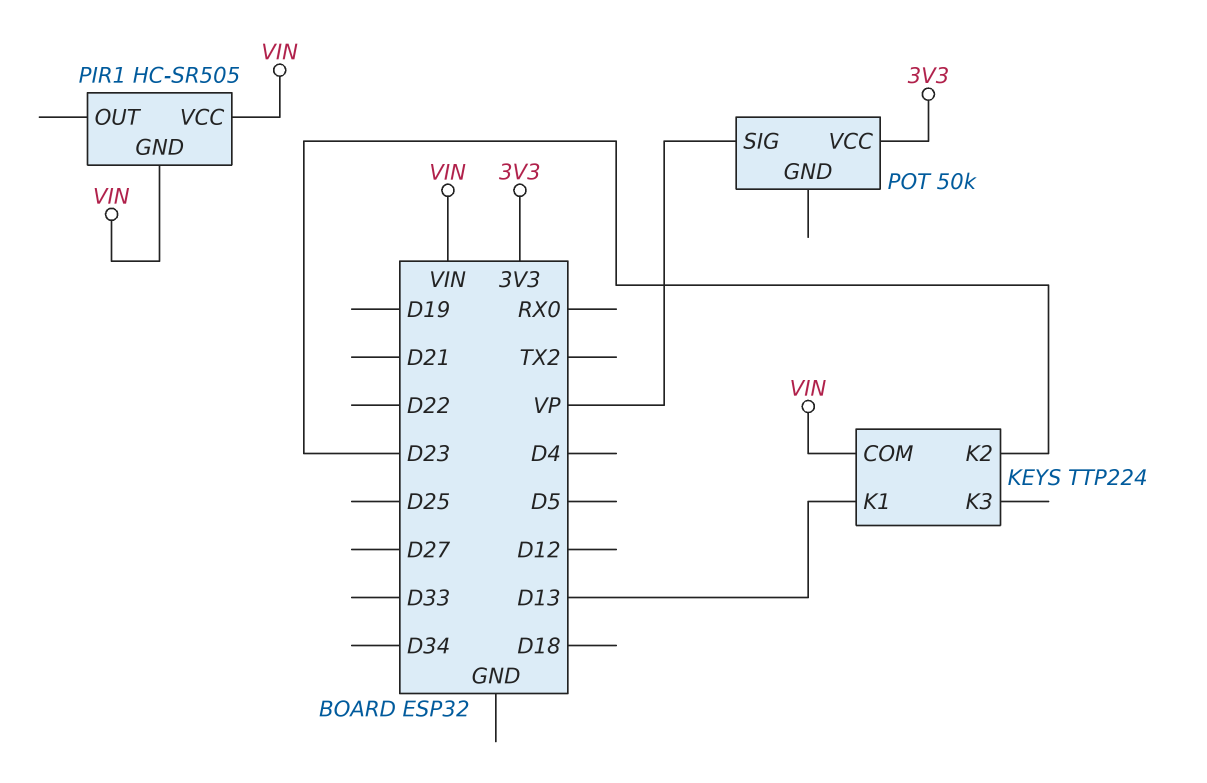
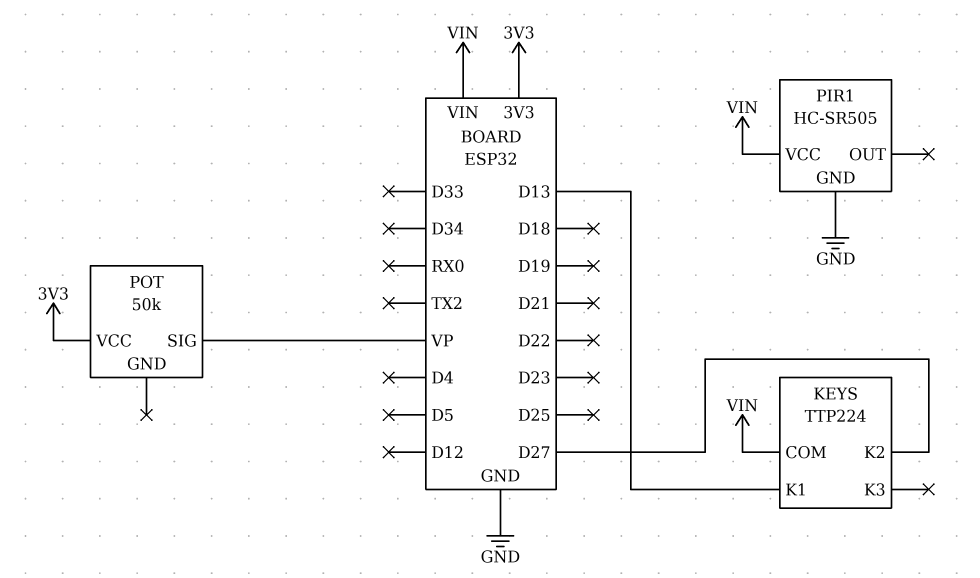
KEYS pin K2: D23 -> D27
PIR1 pin GND: VIN -> GND

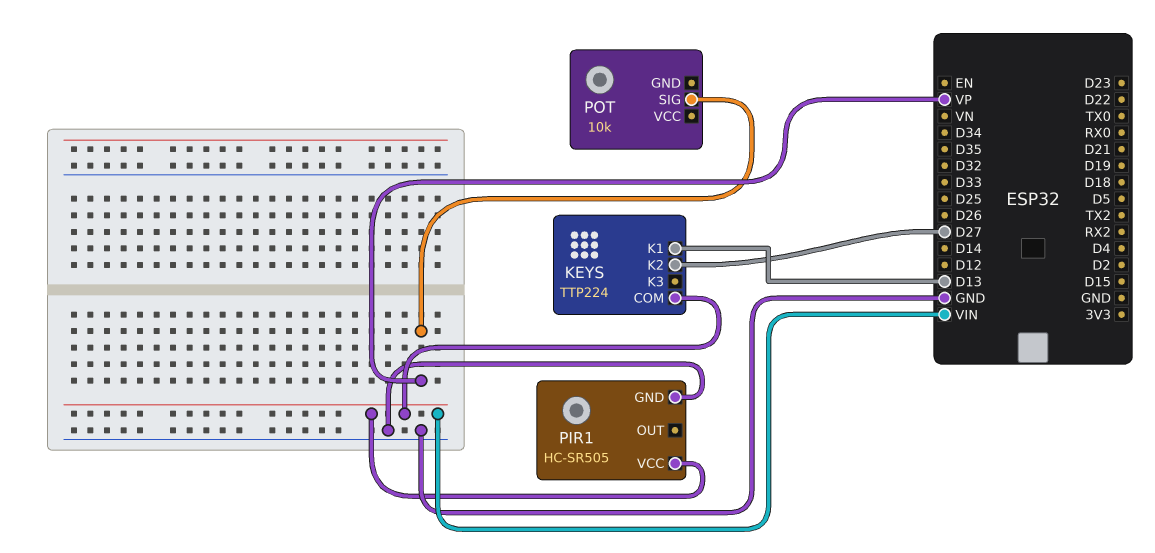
POT: 50k -> 10k
POT pin VCC: 3V3 -> none

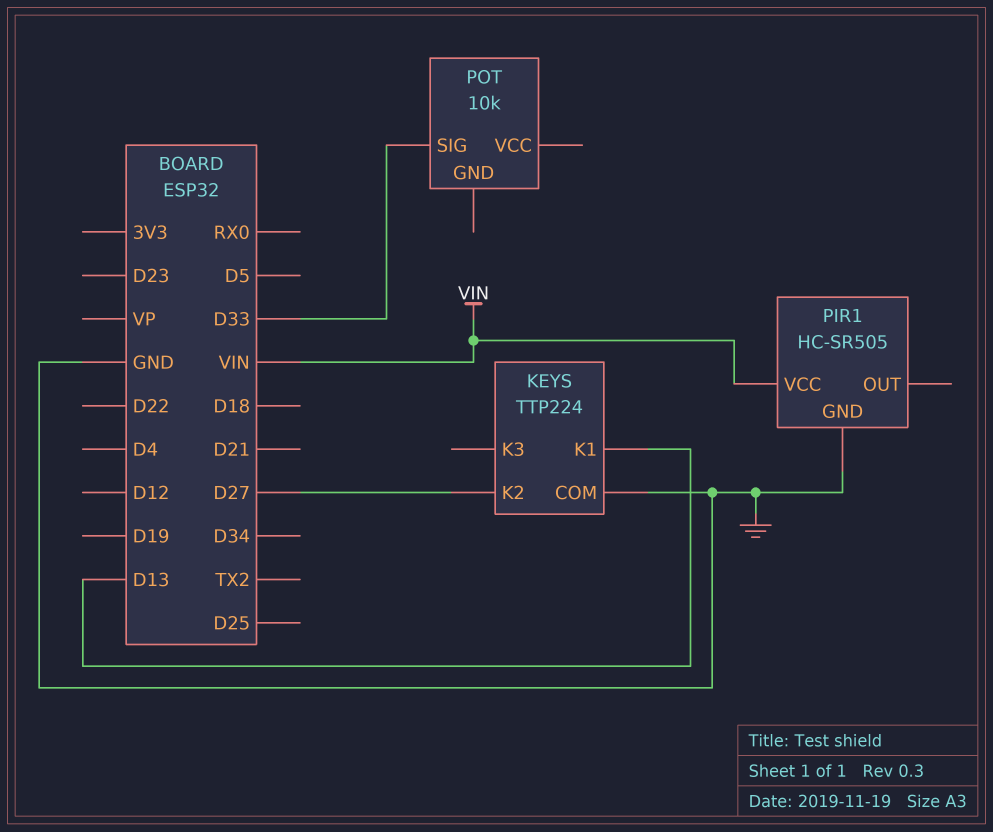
KEYS pin COM: VIN -> GND
POT pin SIG: VP -> D33

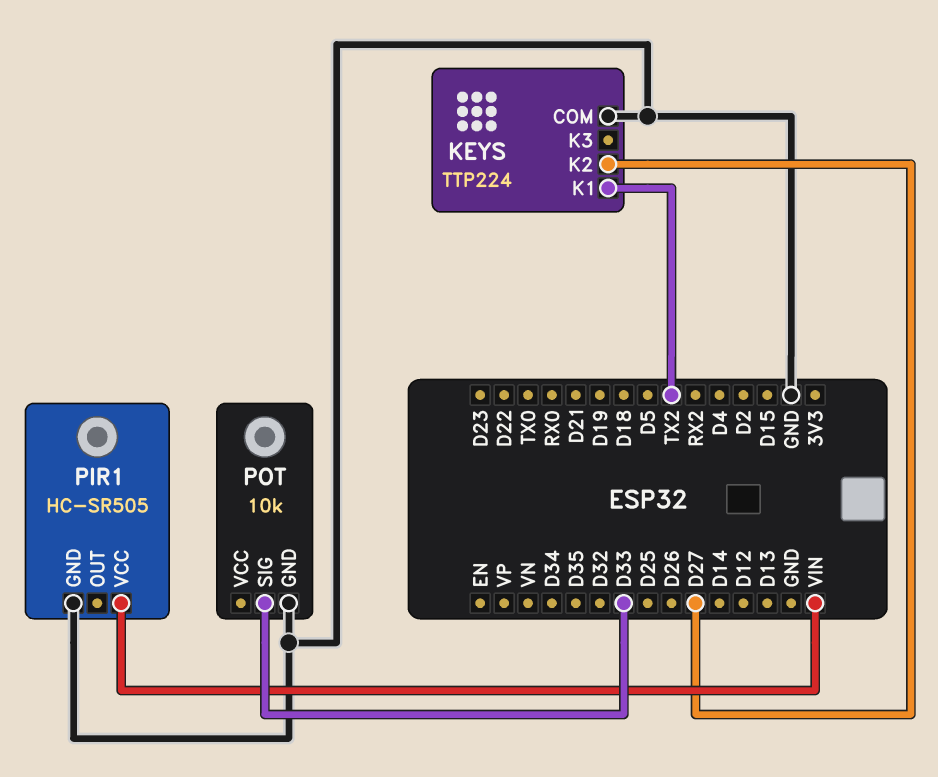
KEYS pin K1: D13 -> TX2
POT pin GND: none -> GND

